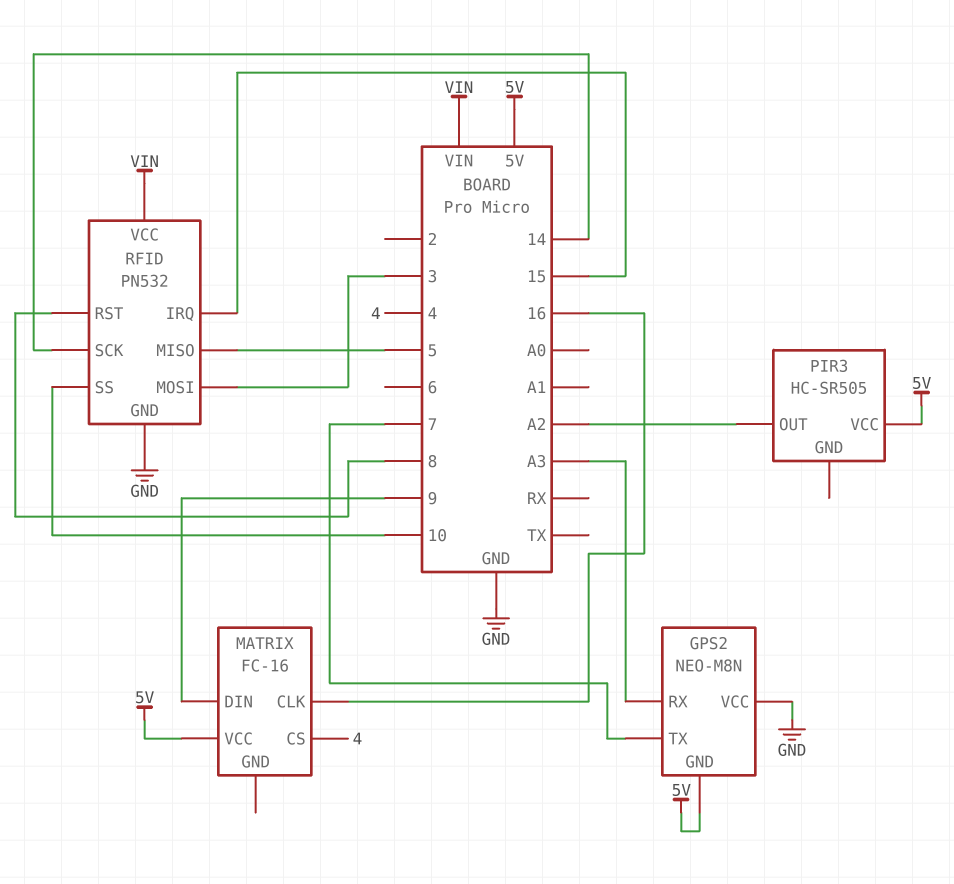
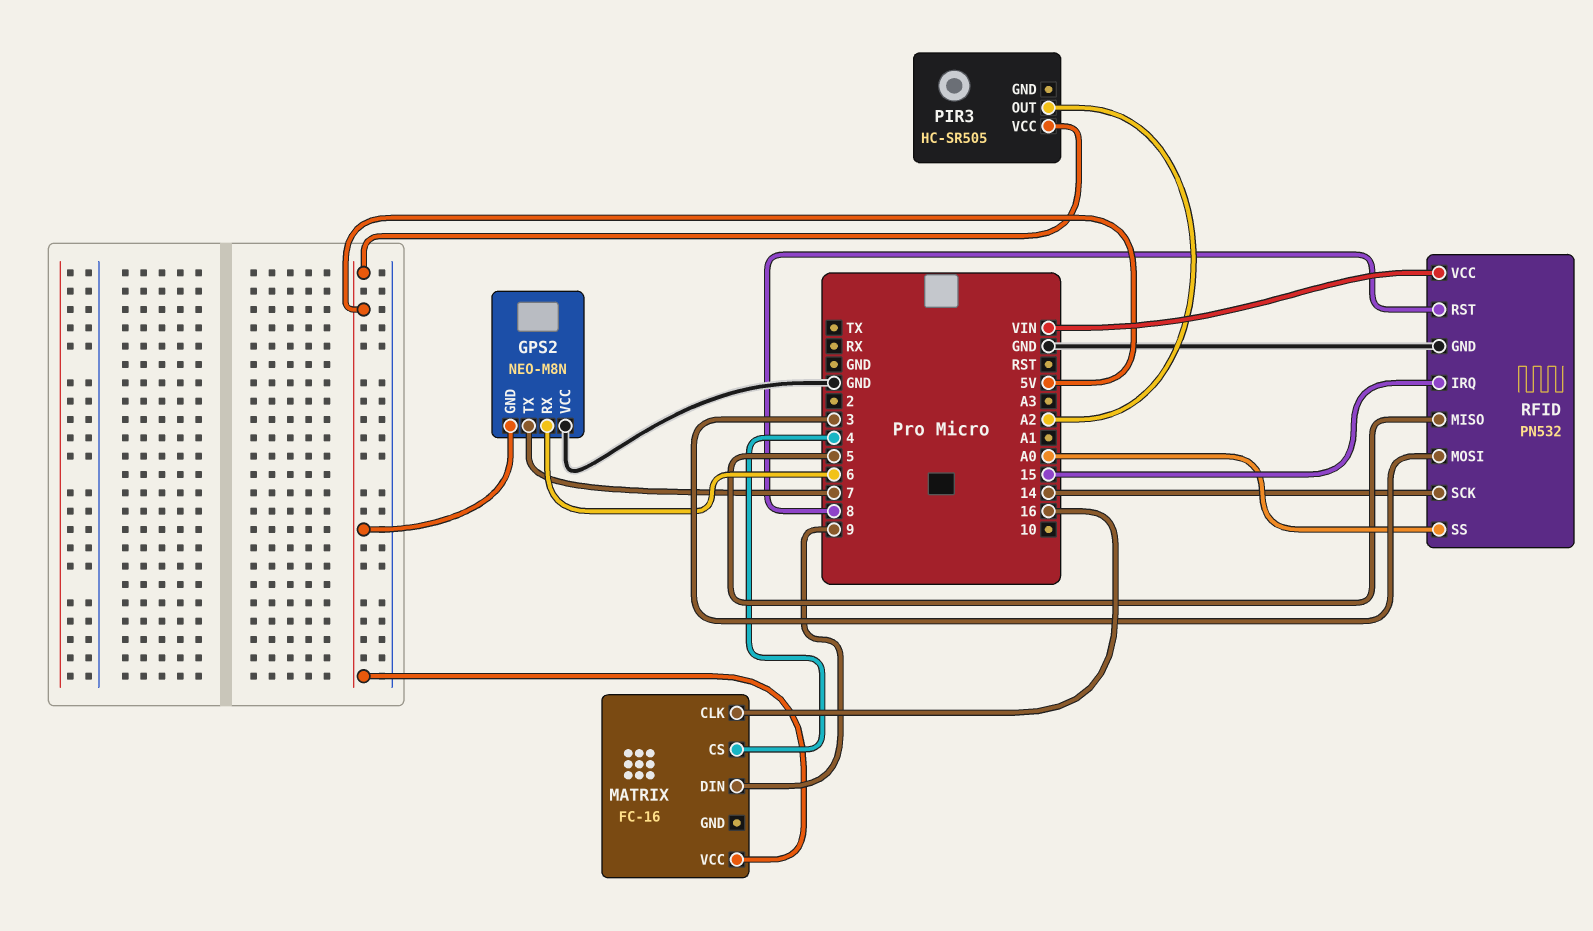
GPS2 pin RX: A3 -> 6
RFID pin SS: 10 -> A0

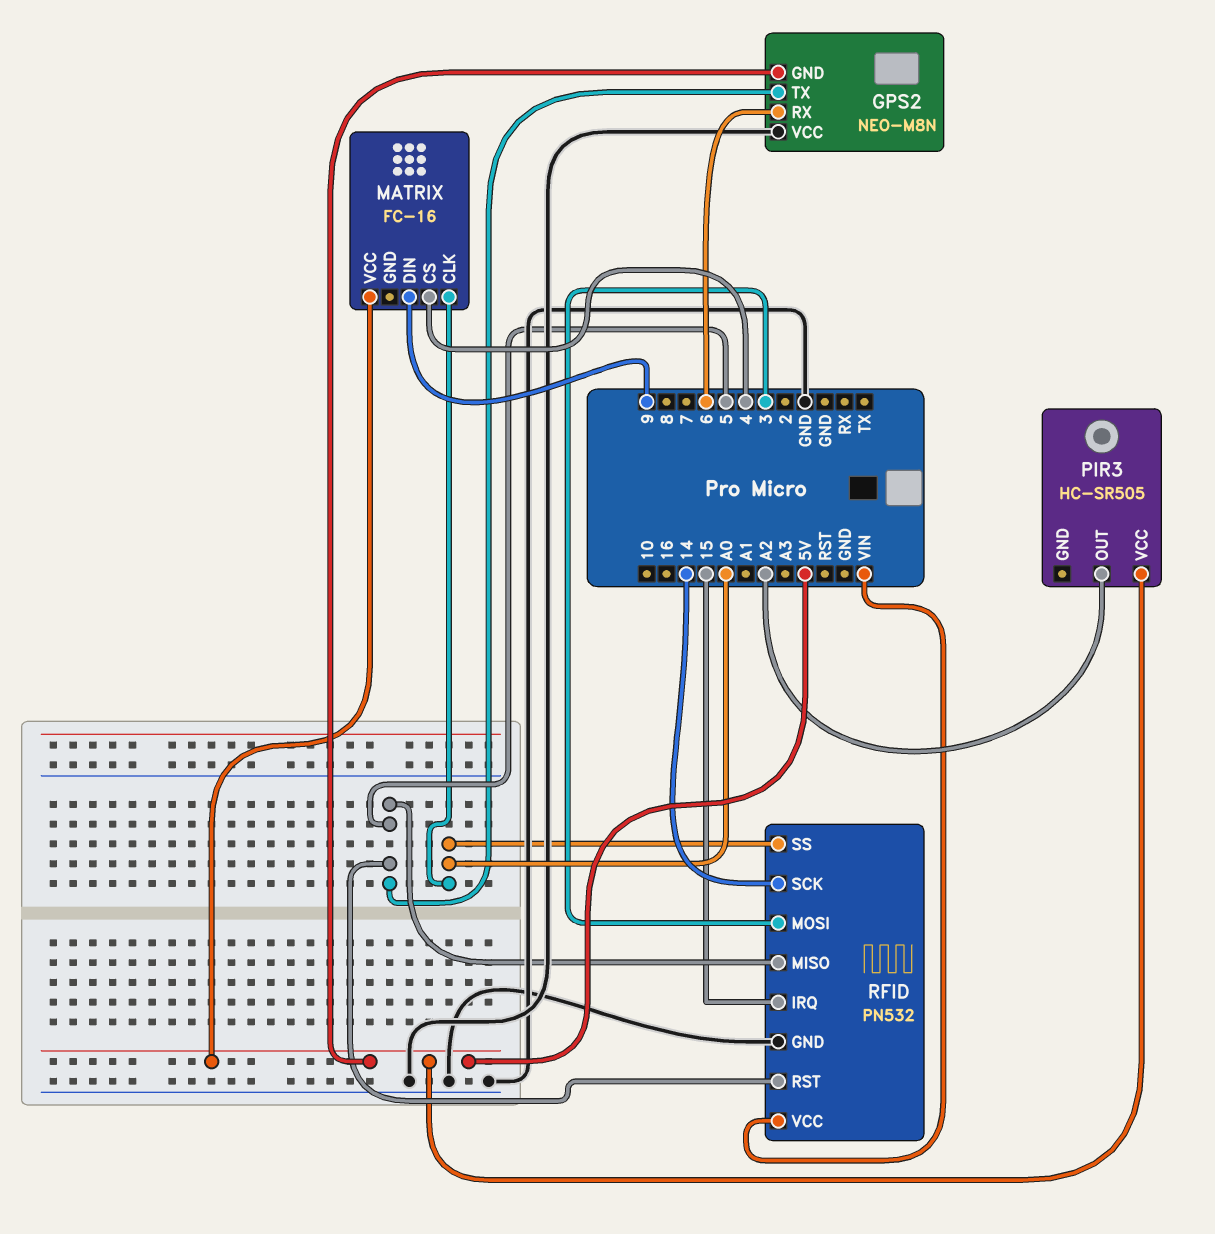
GPS2 pin TX: 7 -> 5
MATRIX pin CLK: 16 -> A0
RFID pin RST: 8 -> 5

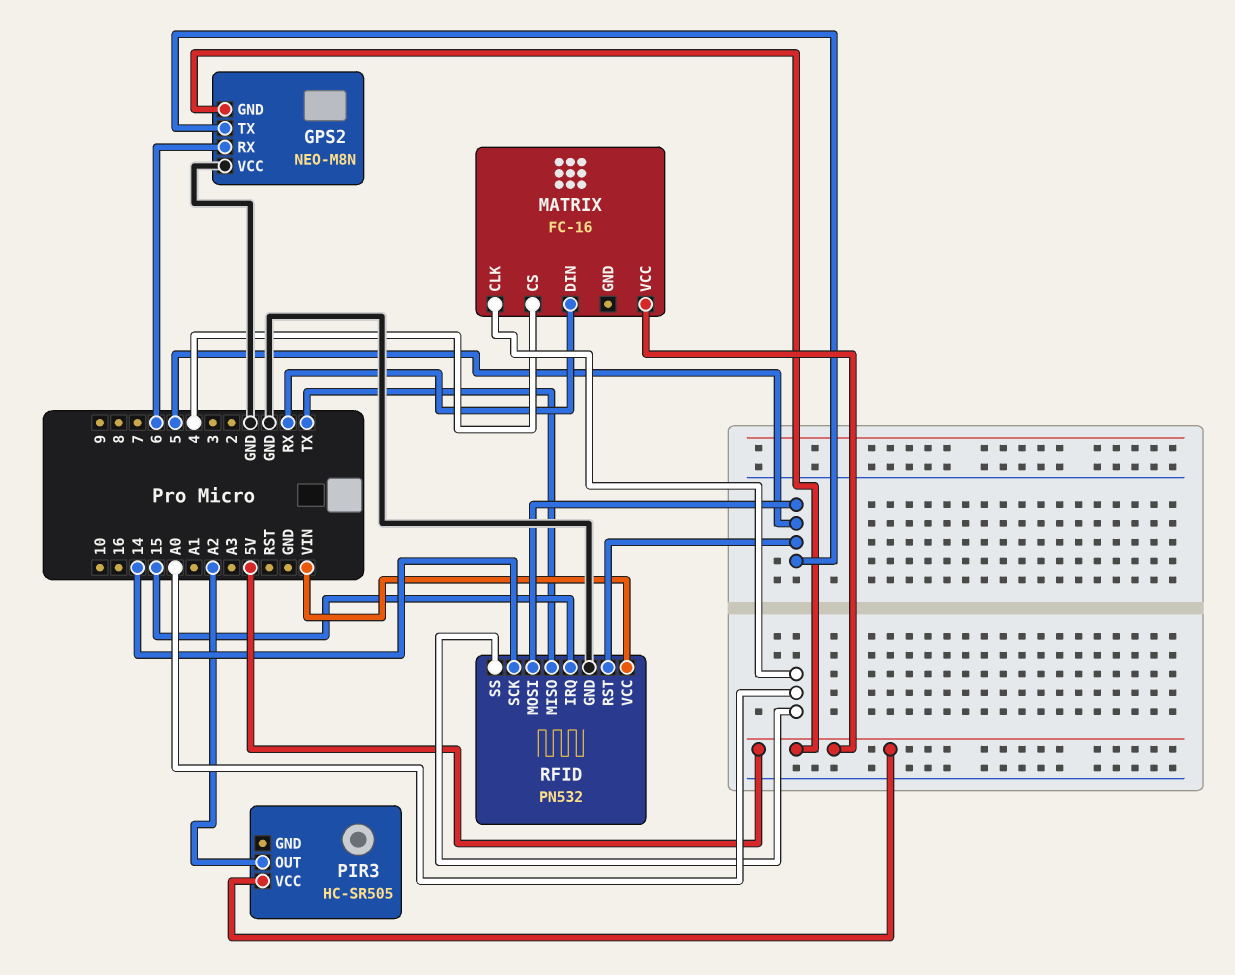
MATRIX pin DIN: 9 -> RX
RFID pin MISO: 5 -> TX
RFID pin MOSI: 3 -> 5

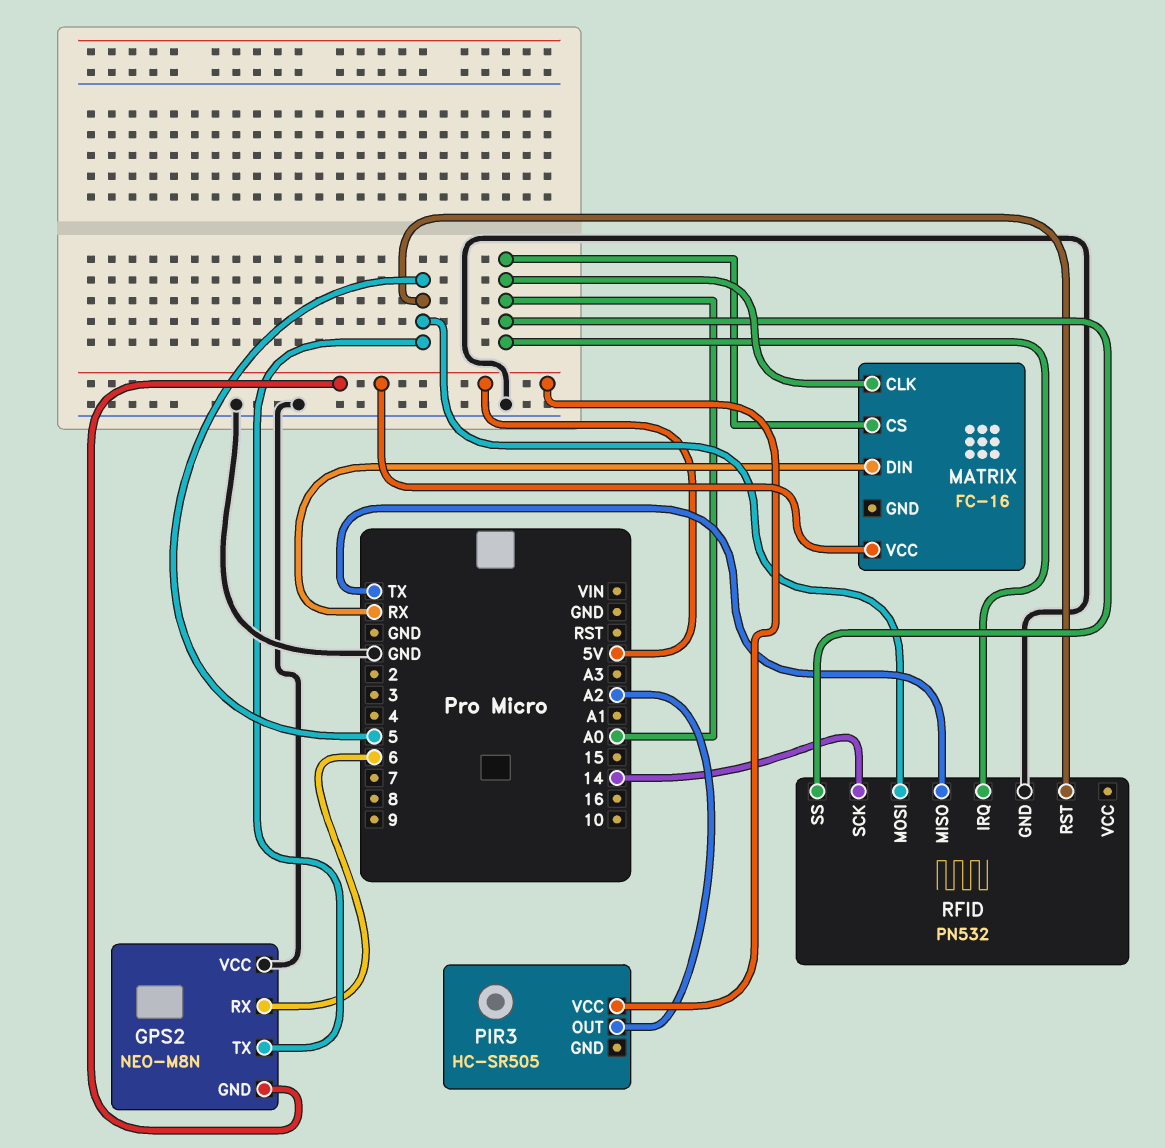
MATRIX pin CS: 4 -> A0
RFID pin IRQ: 15 -> A0
RFID pin VCC: VIN -> none

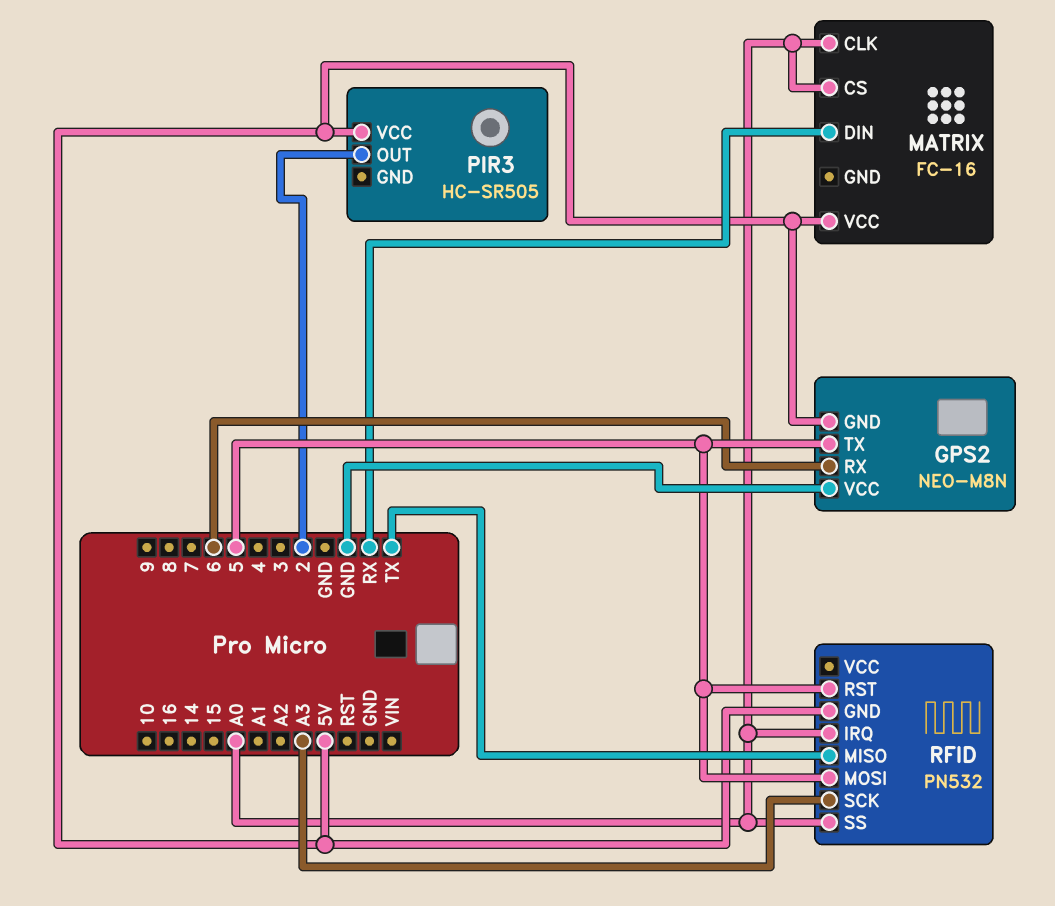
PIR3 pin OUT: A2 -> 2
RFID pin GND: GND -> 5V
RFID pin SCK: 14 -> A3

